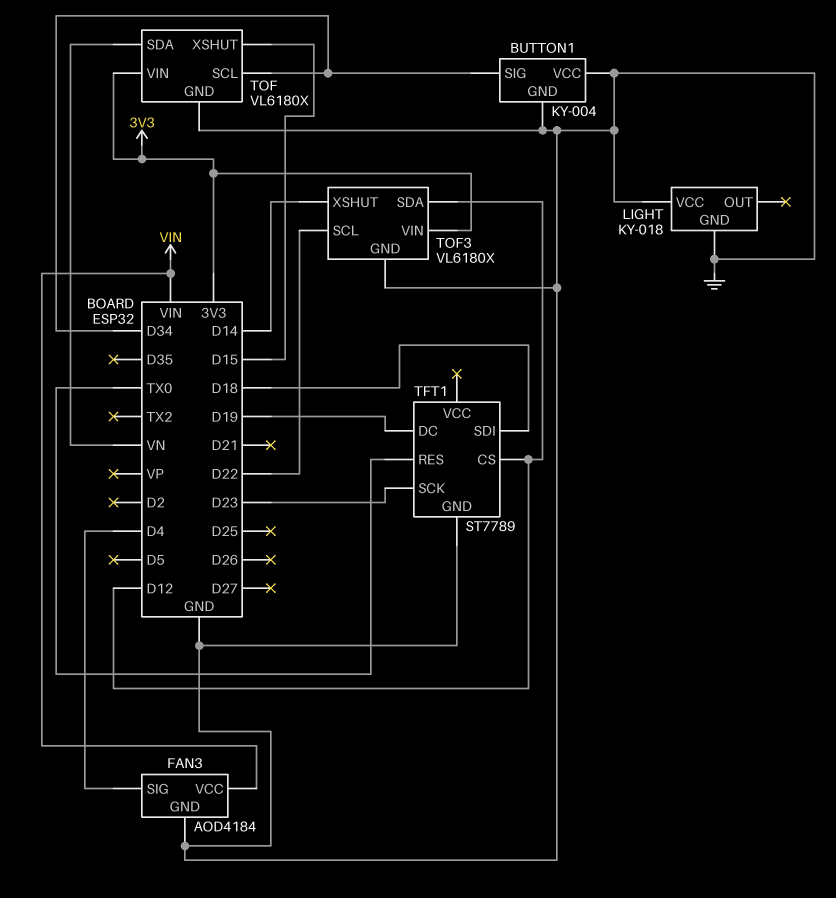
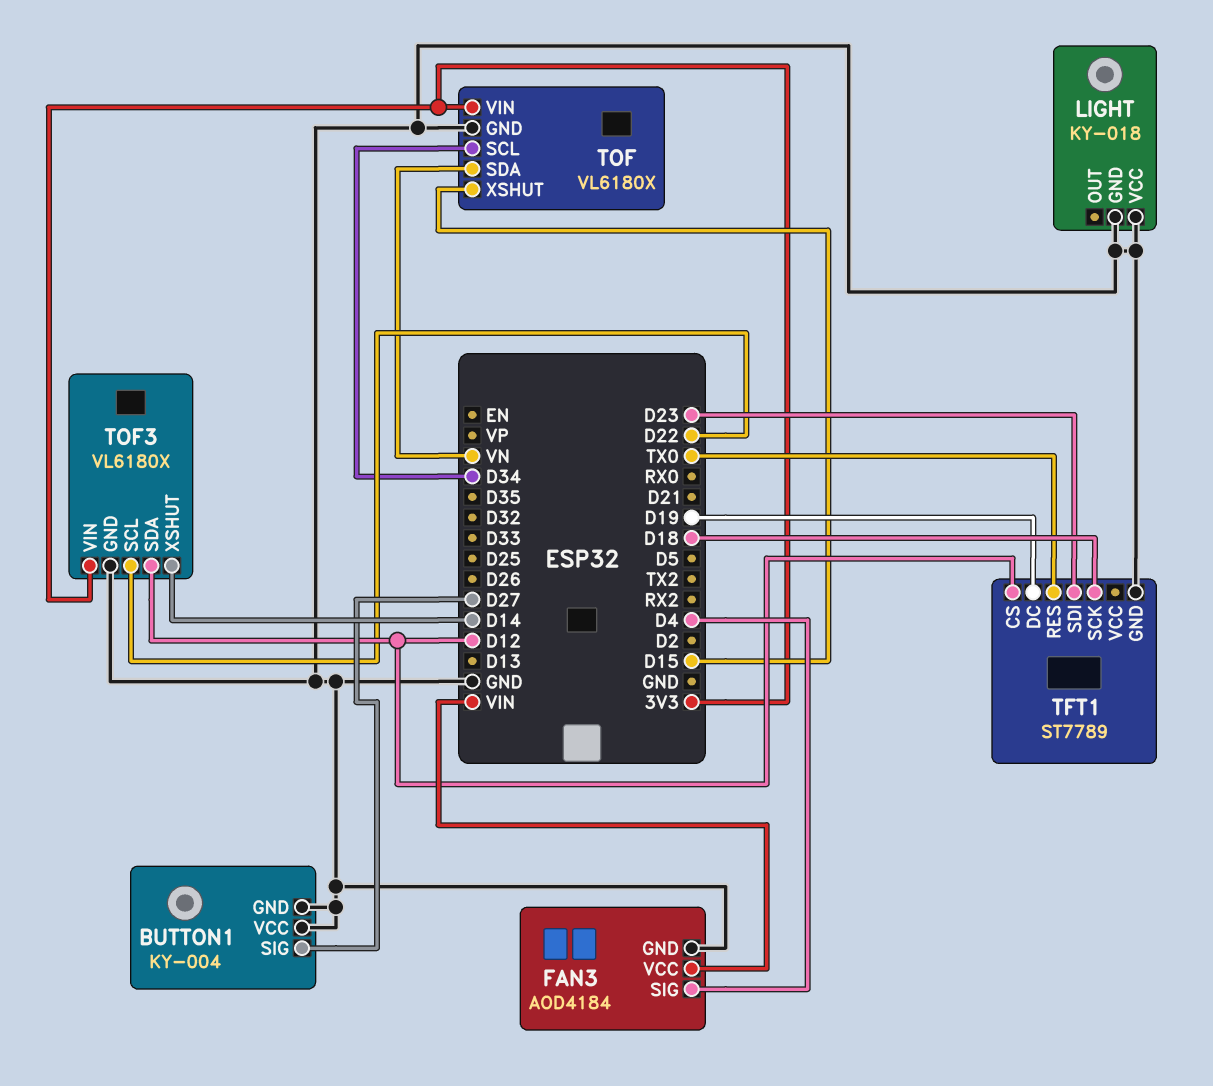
BUTTON1 pin SIG: D34 -> D27
TFT1 pin SCK: D23 -> D18
TFT1 pin SDI: D18 -> D23

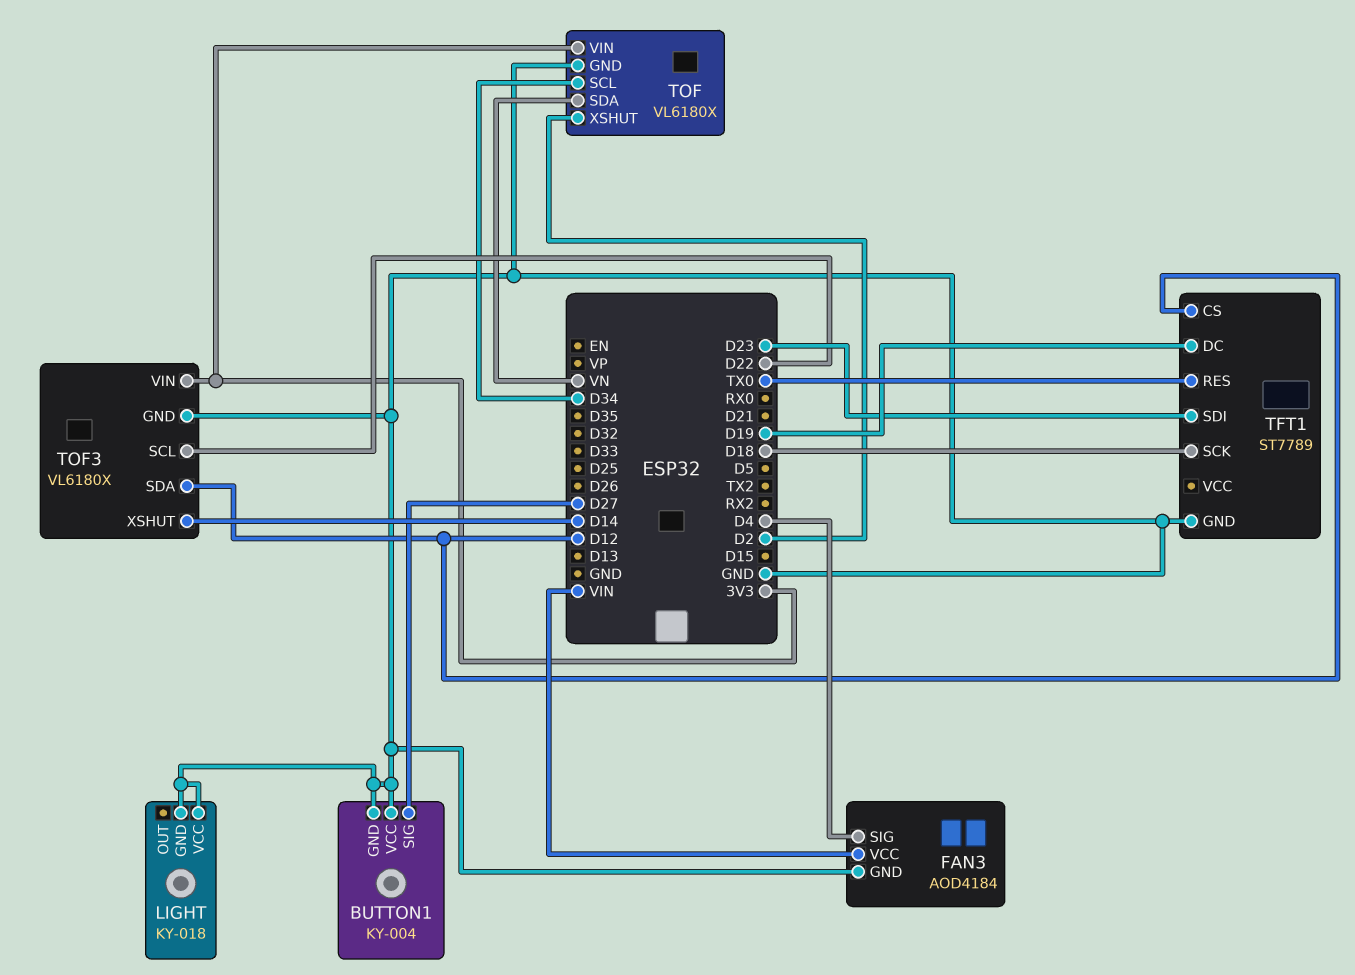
TOF pin XSHUT: D15 -> D2

